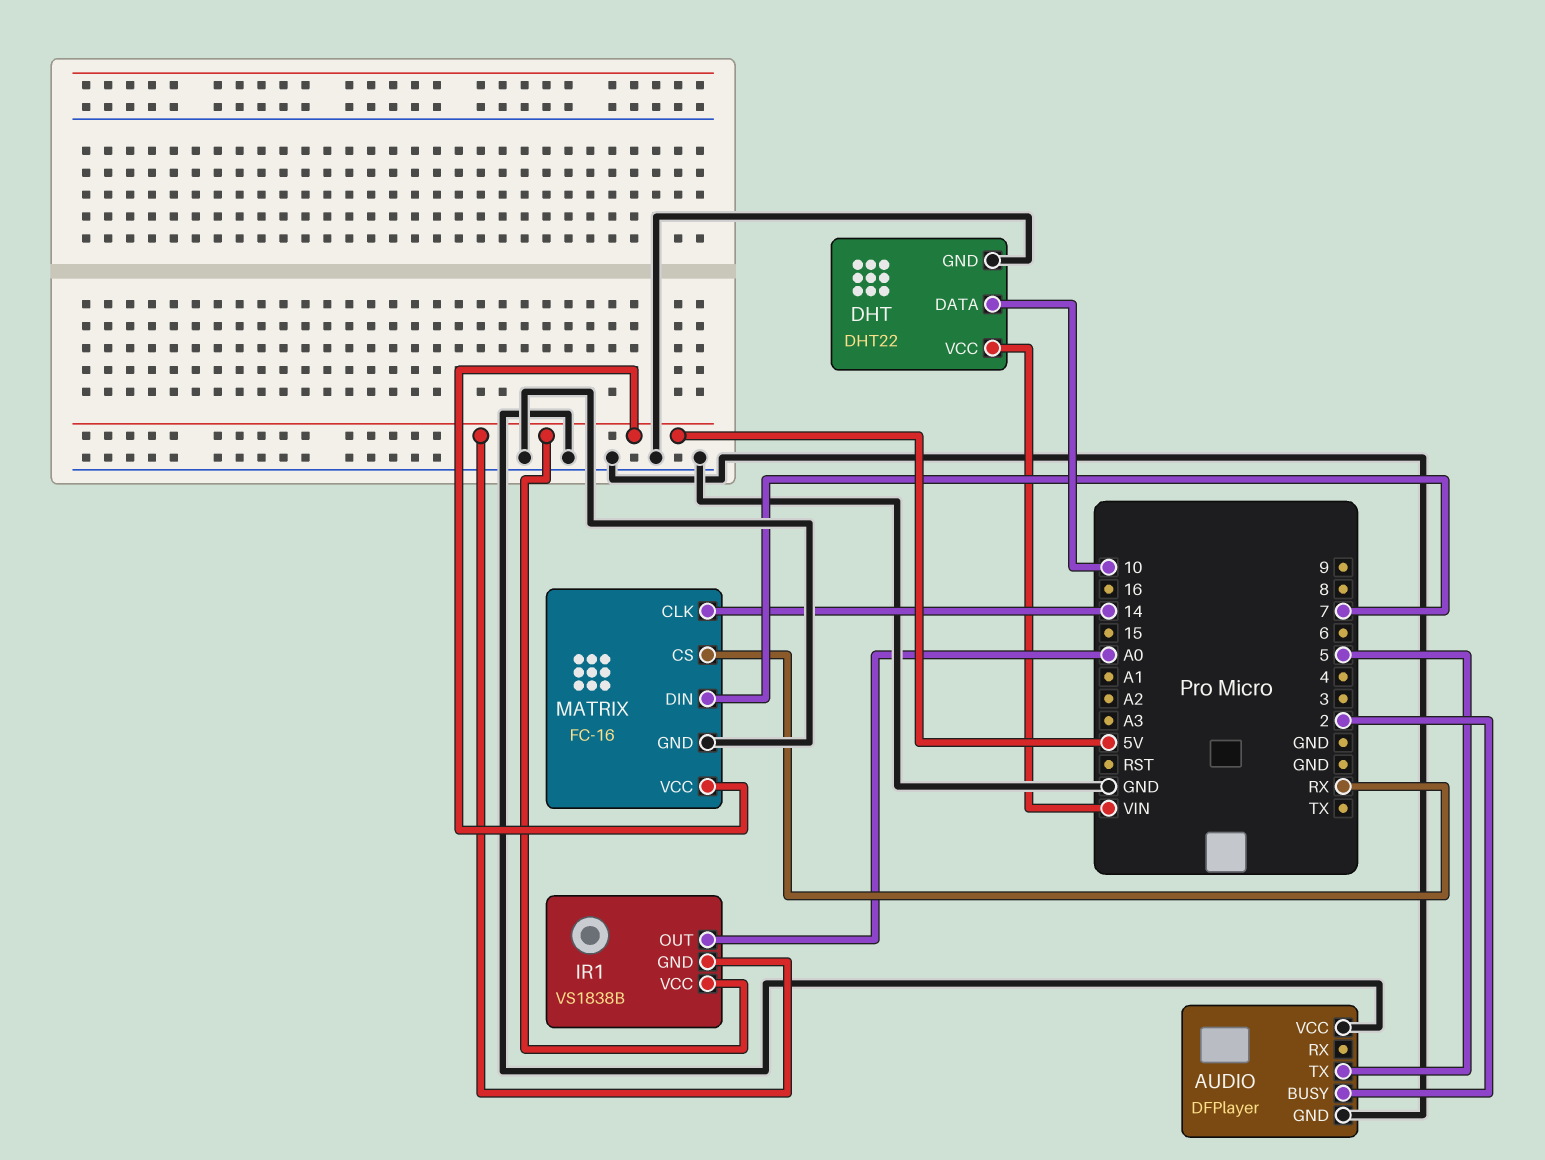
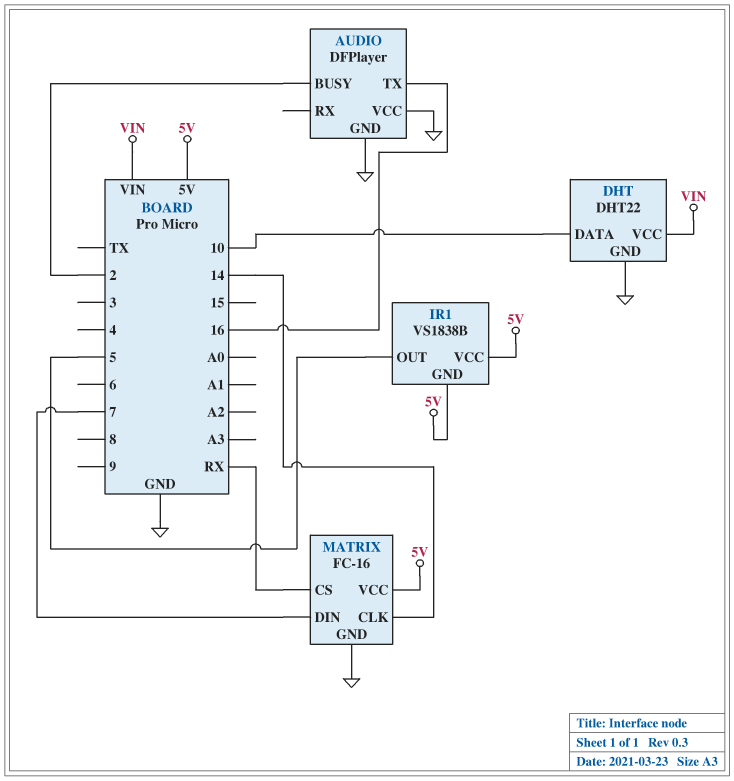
AUDIO pin TX: 5 -> 16
IR1 pin OUT: A0 -> 5

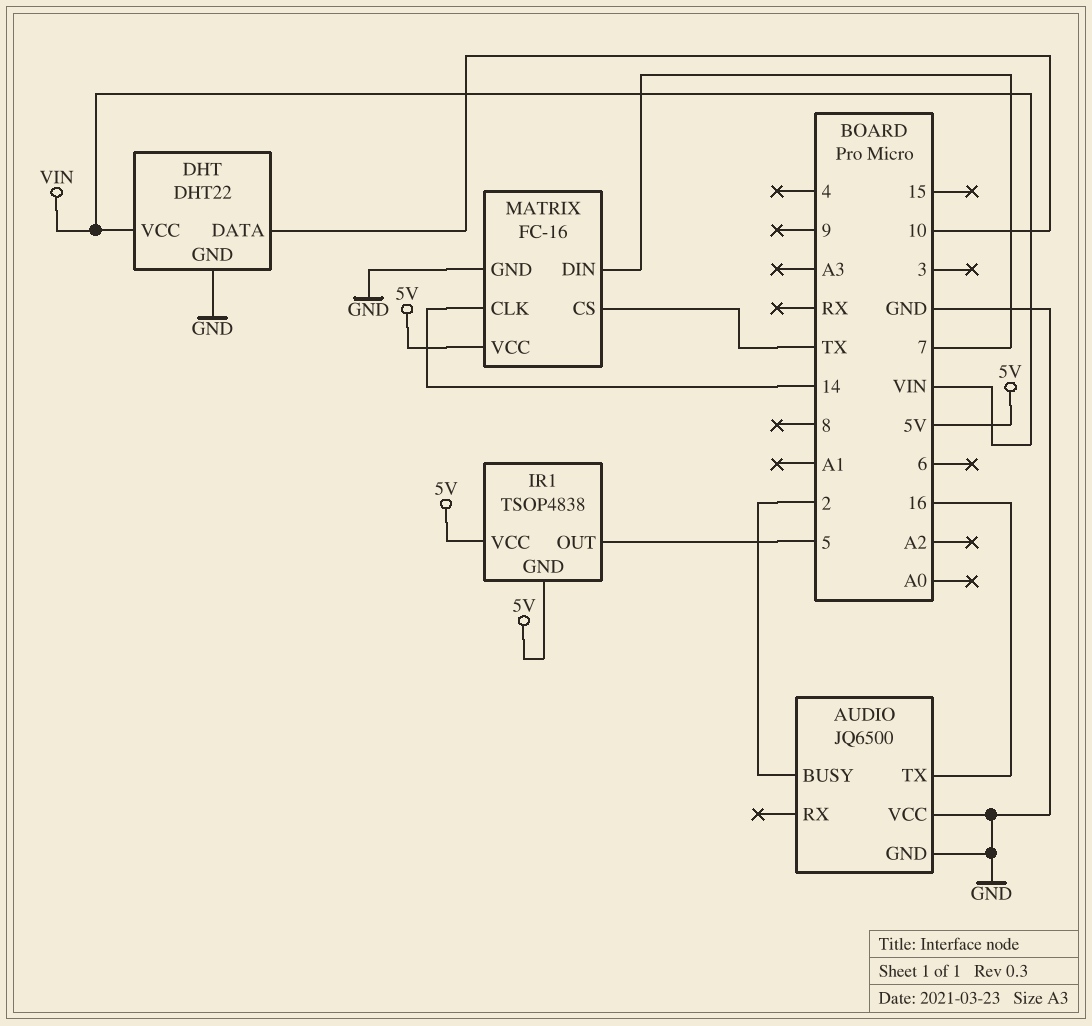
AUDIO: DFPlayer -> JQ6500
IR1: VS1838B -> TSOP4838
MATRIX pin CS: RX -> TX

